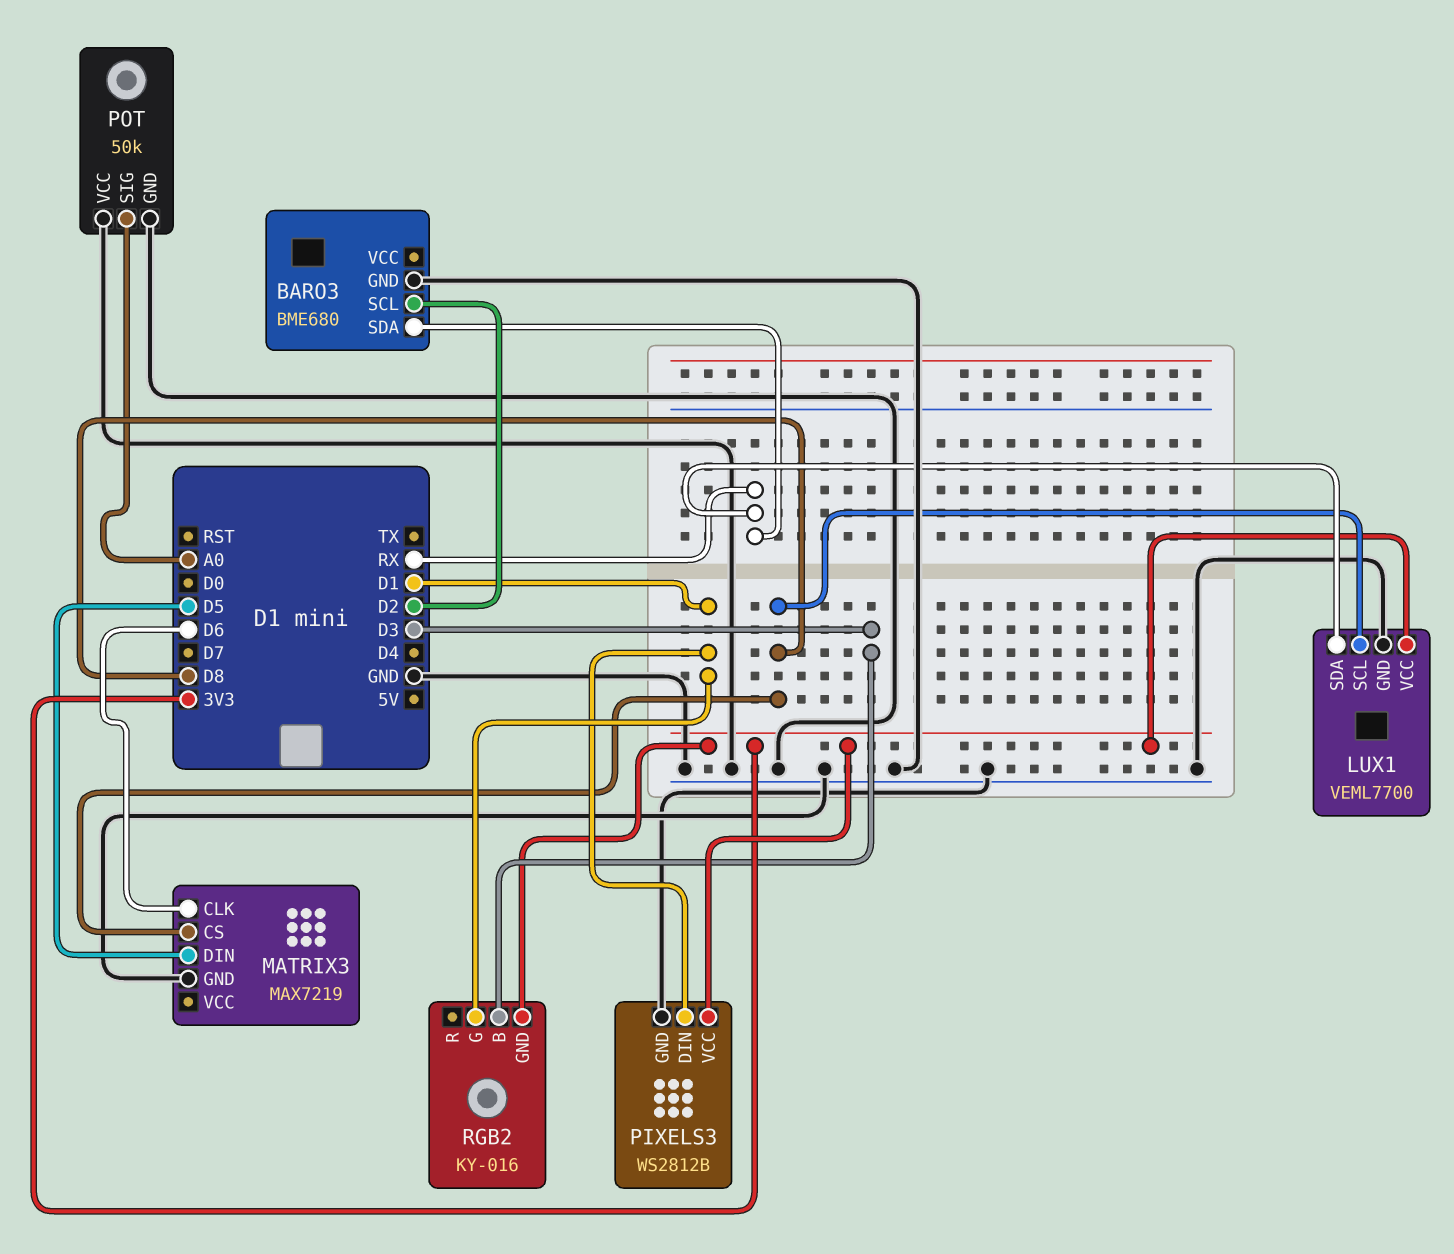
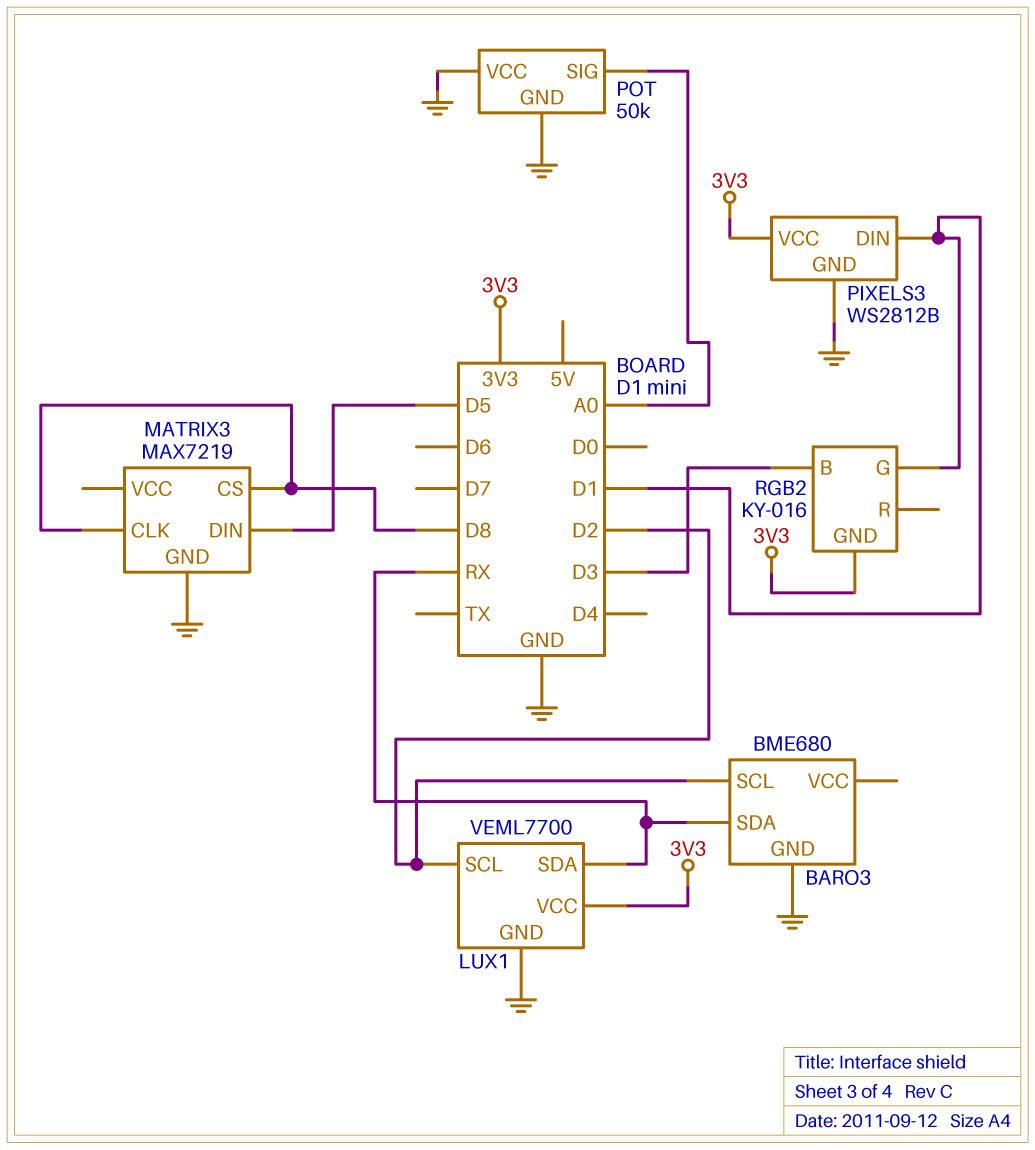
LUX1 pin SCL: D8 -> D2
MATRIX3 pin CLK: D6 -> D8

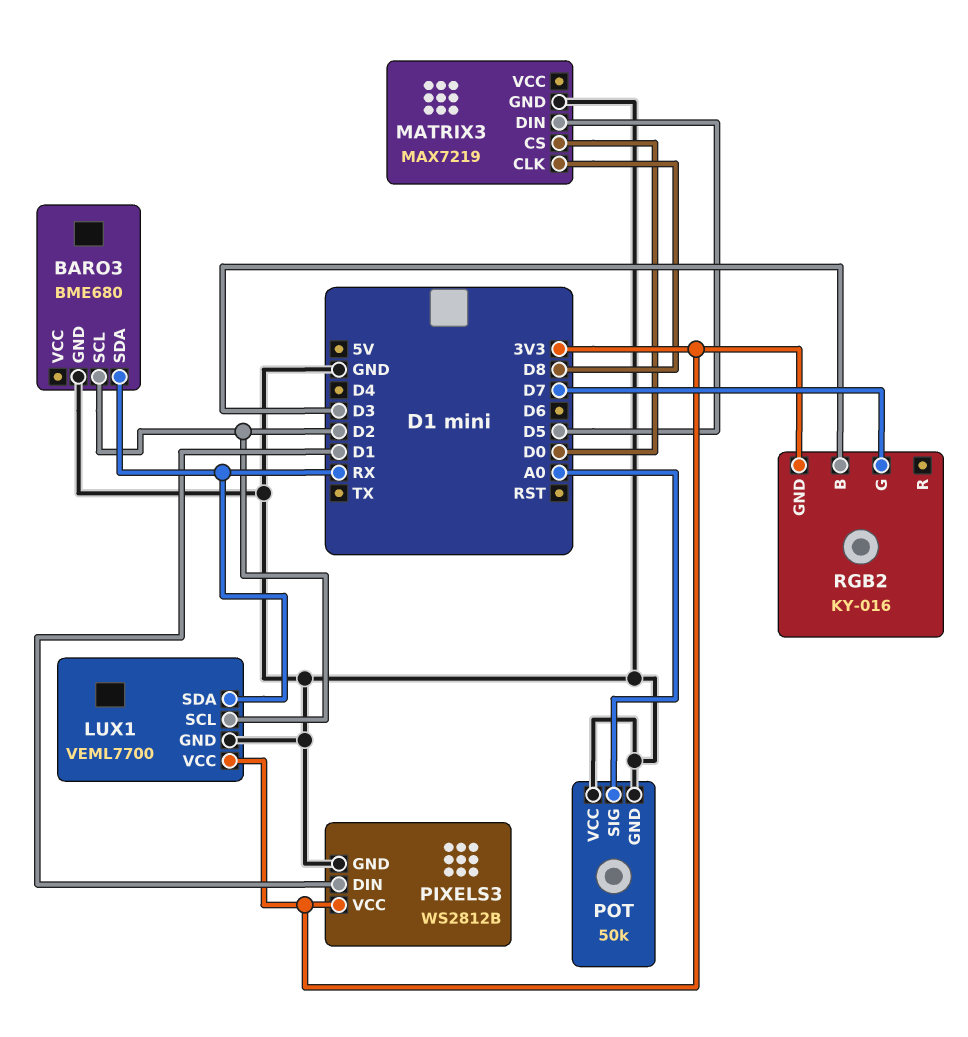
MATRIX3 pin CS: D8 -> D0
RGB2 pin G: D1 -> D7

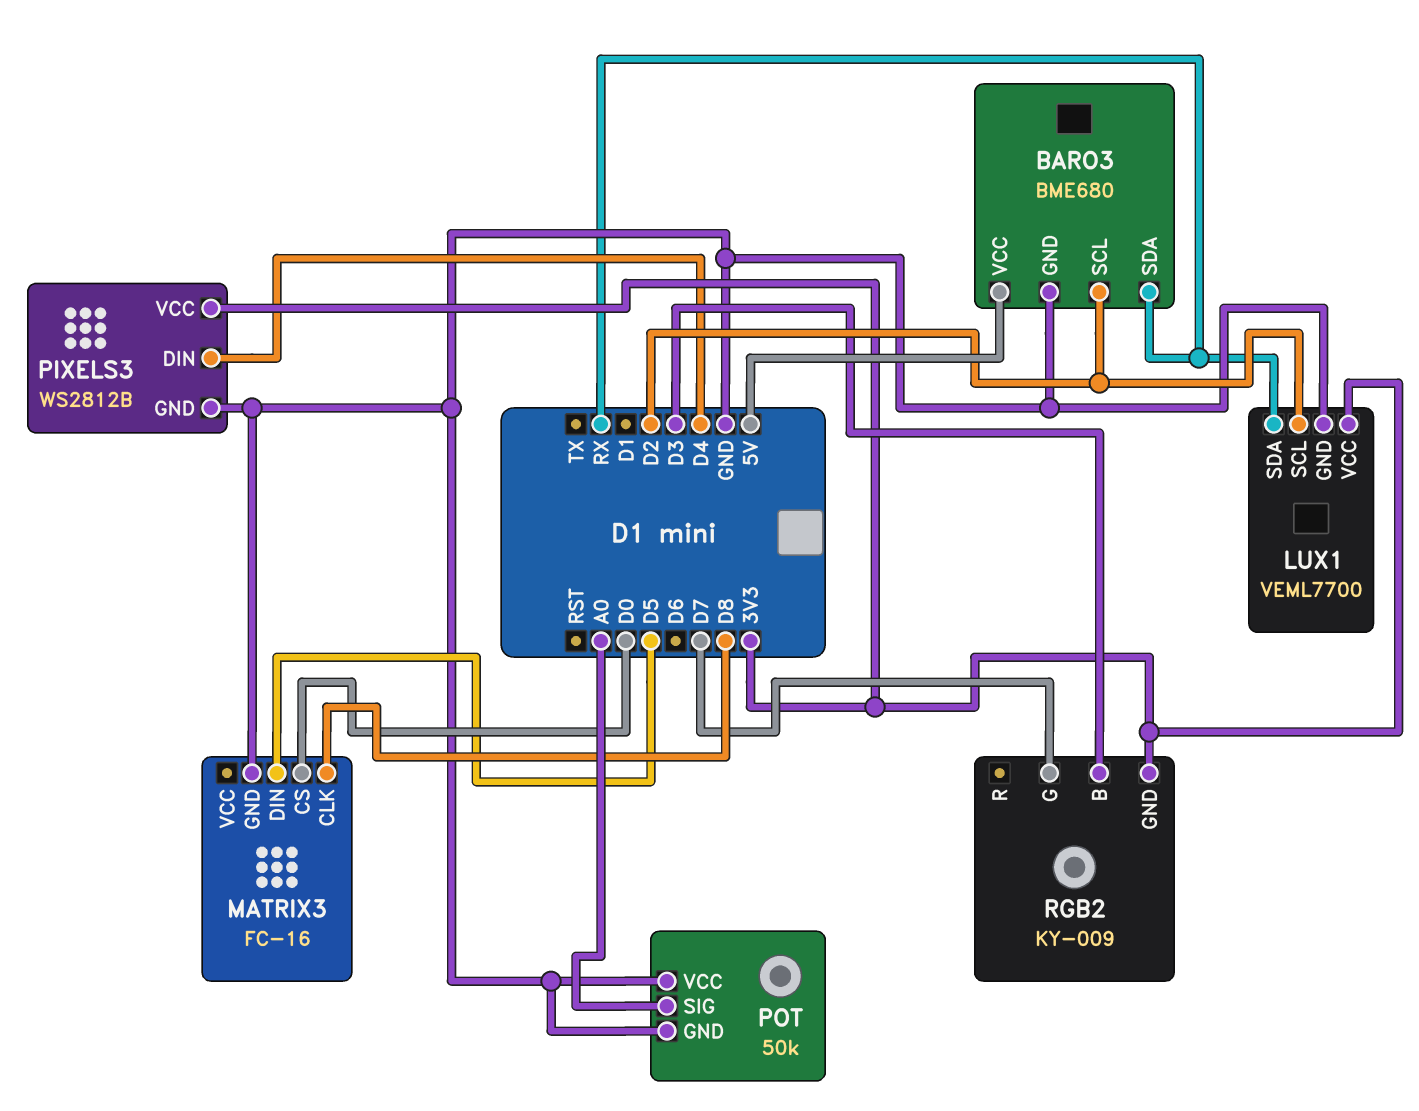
BARO3 pin VCC: none -> 5V
MATRIX3: MAX7219 -> FC-16
PIXELS3 pin DIN: D1 -> D4
RGB2: KY-016 -> KY-009

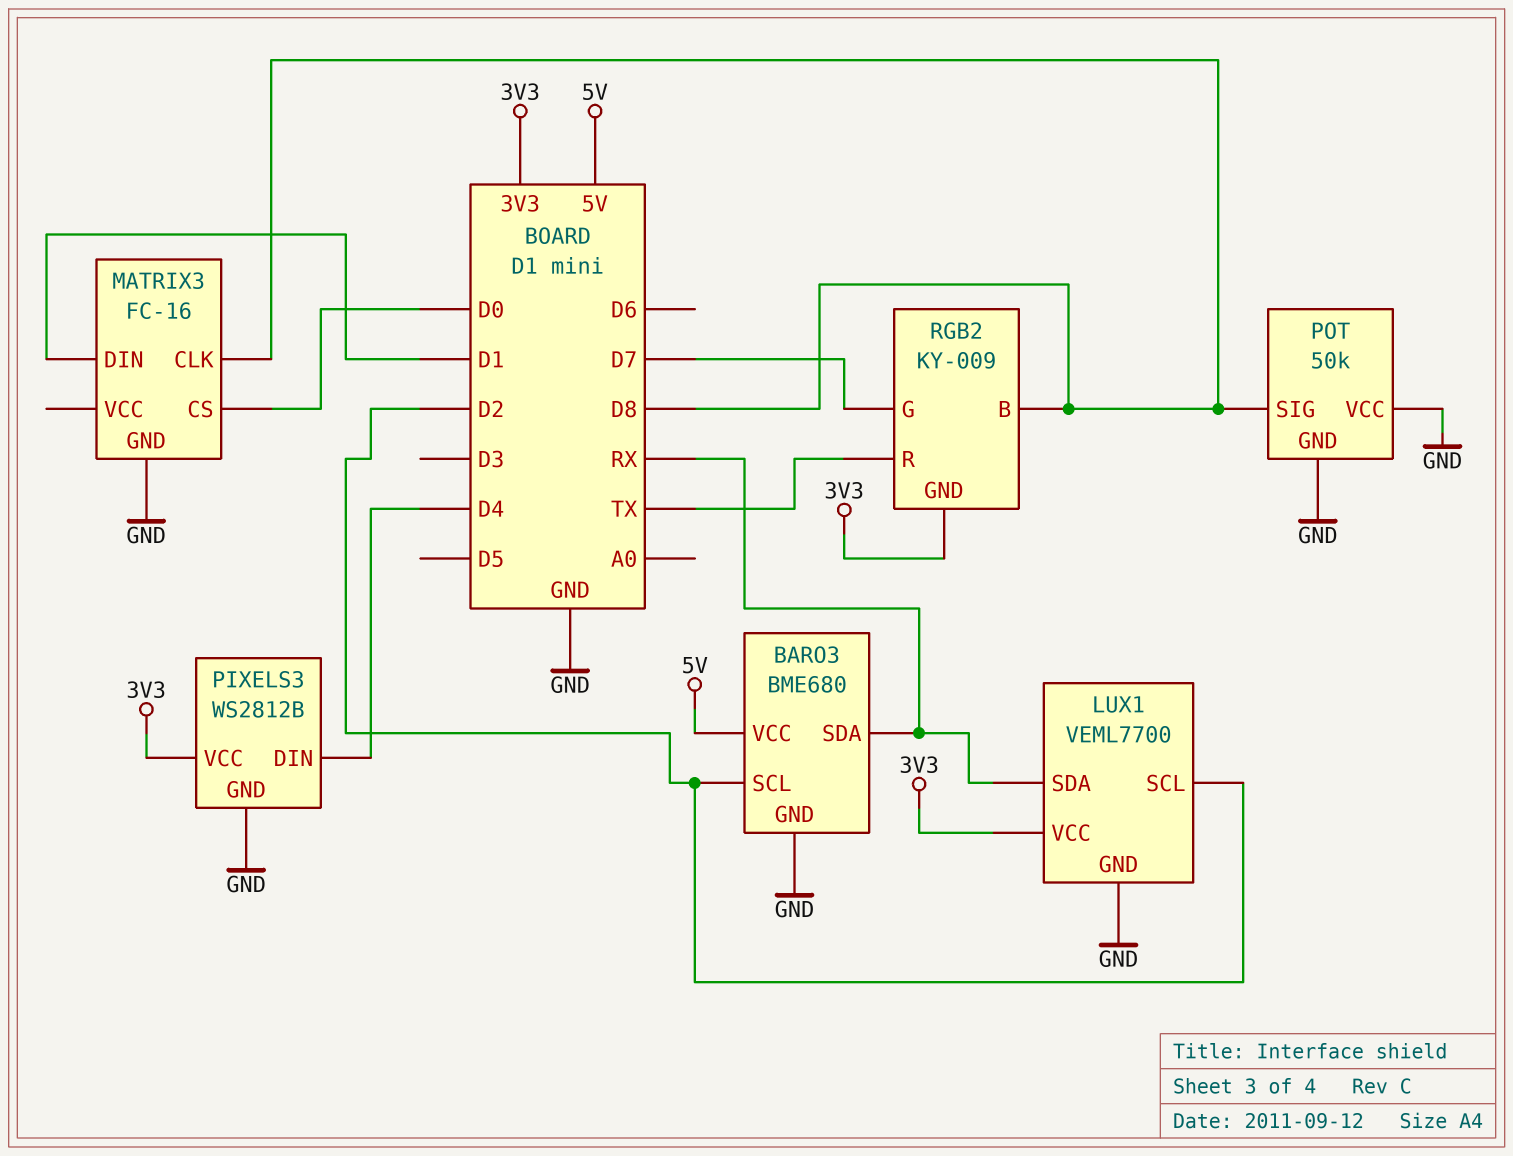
MATRIX3 pin DIN: D5 -> D1
POT pin SIG: A0 -> D8
RGB2 pin B: D3 -> D8
RGB2 pin R: none -> TX

